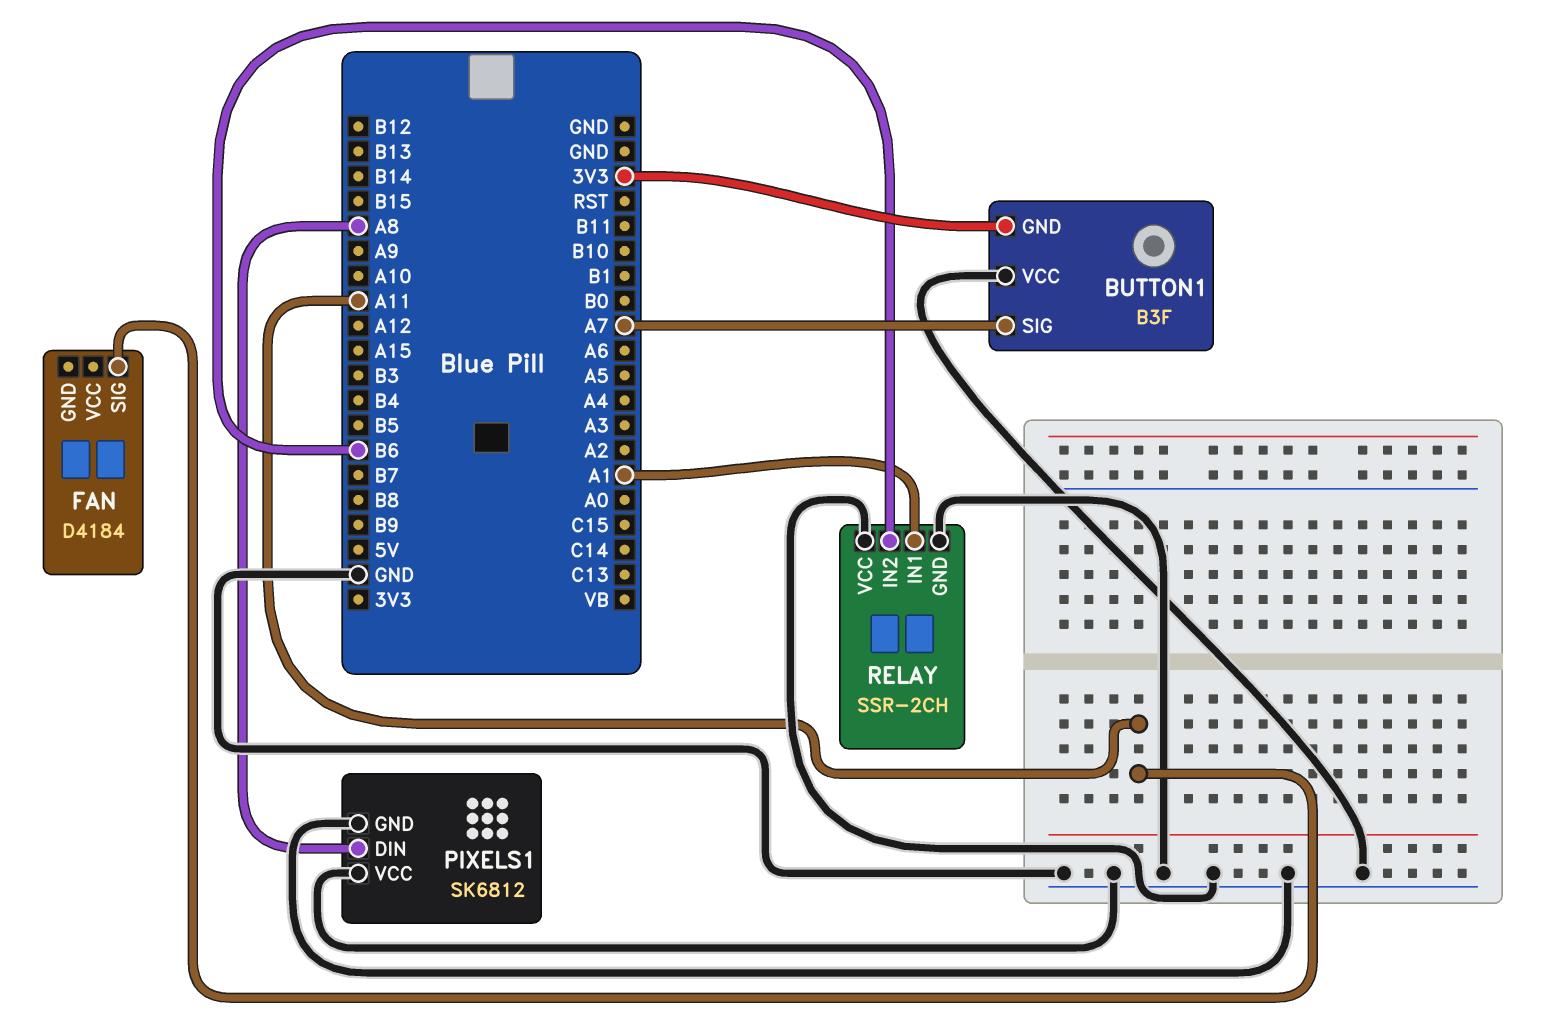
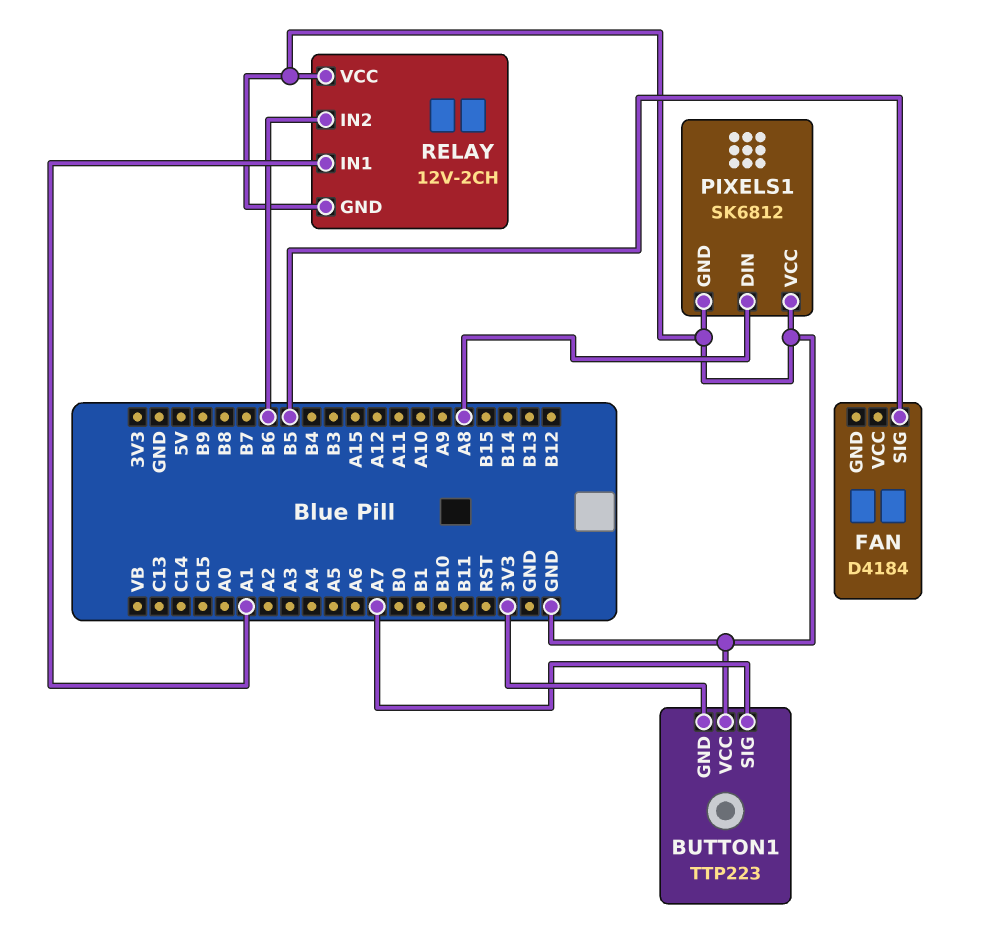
BUTTON1: B3F -> TTP223
FAN pin SIG: A11 -> B5
RELAY: SSR-2CH -> 12V-2CH

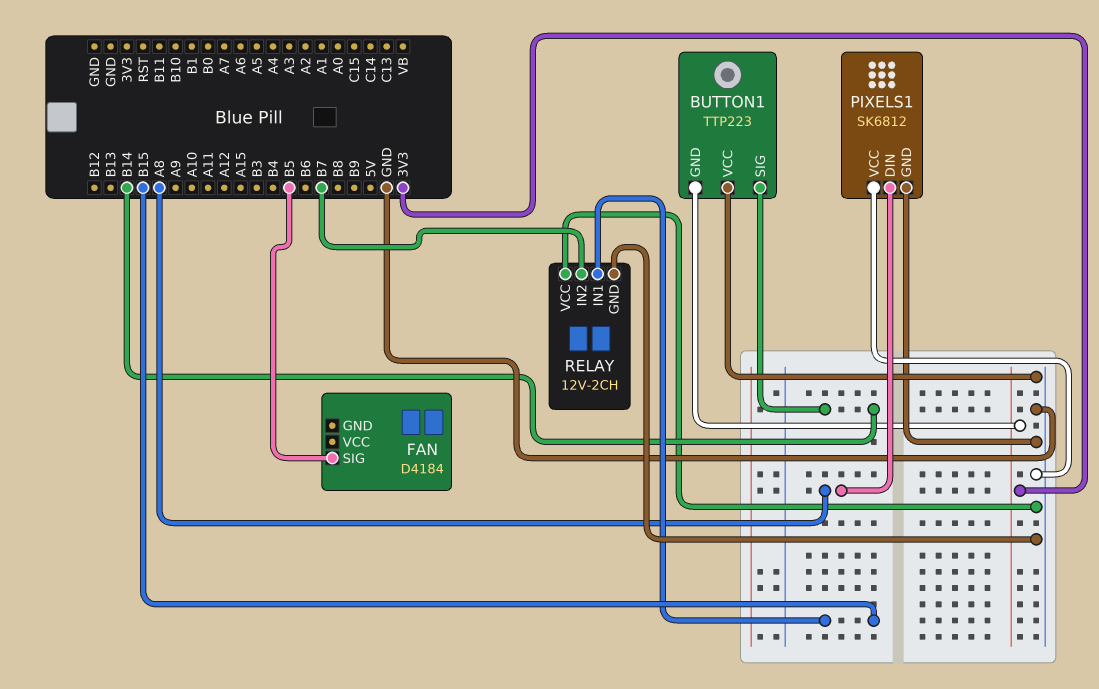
BUTTON1 pin SIG: A7 -> B14
RELAY pin IN1: A1 -> B15
RELAY pin IN2: B6 -> B7

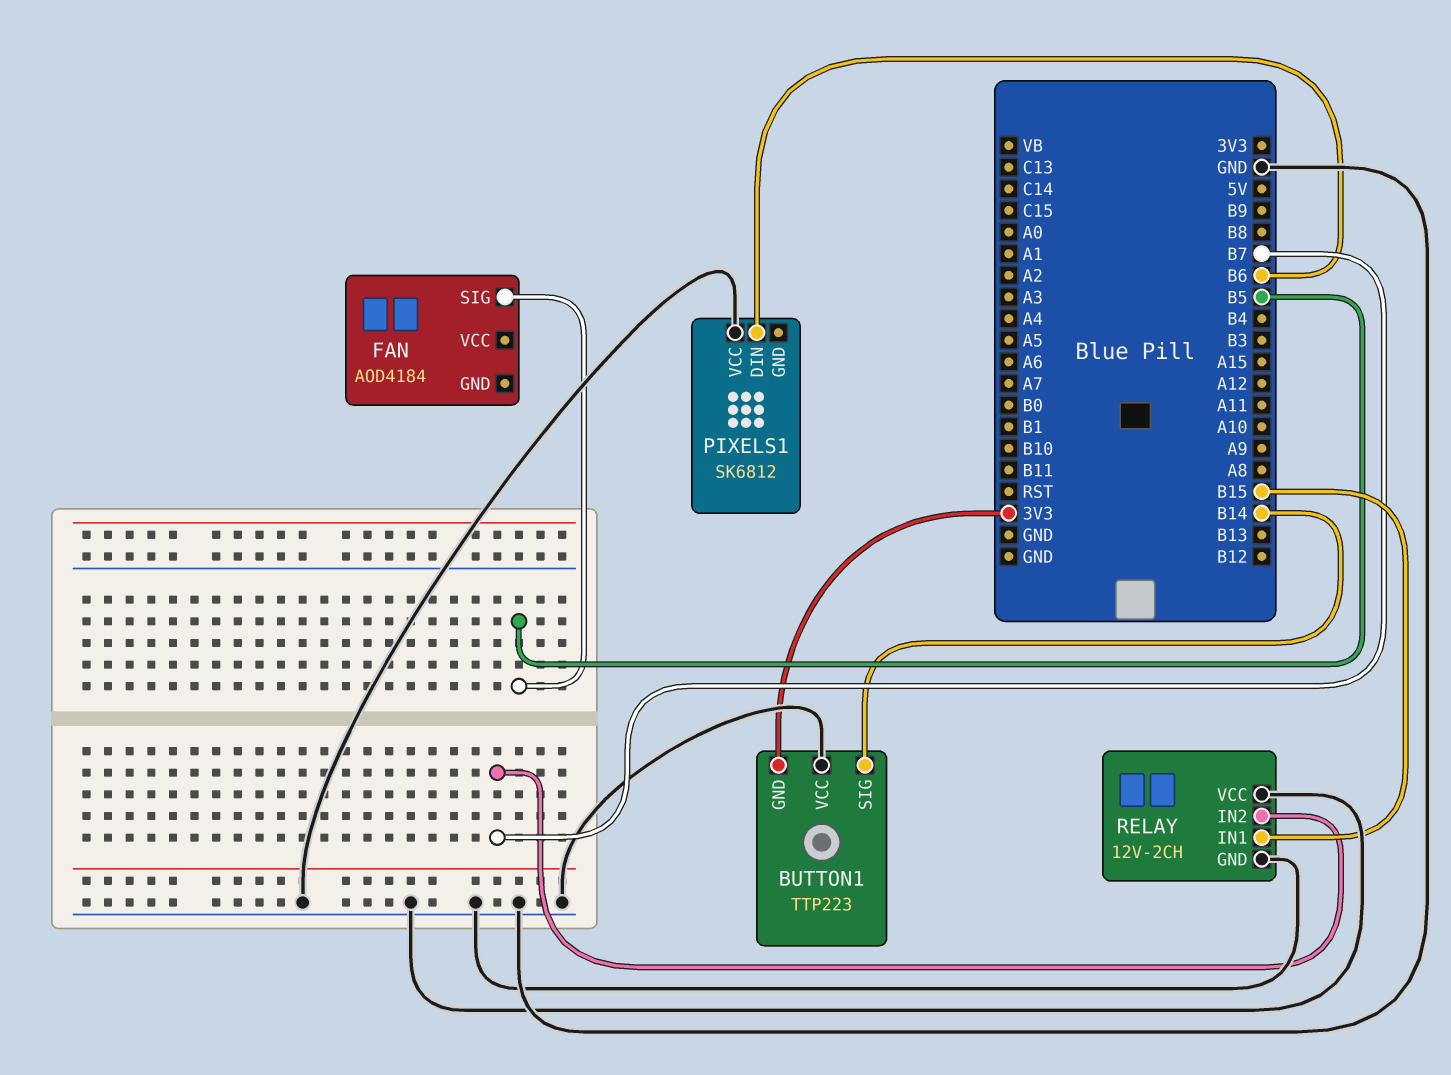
FAN: D4184 -> AOD4184
PIXELS1 pin DIN: A8 -> B6
PIXELS1 pin GND: GND -> none

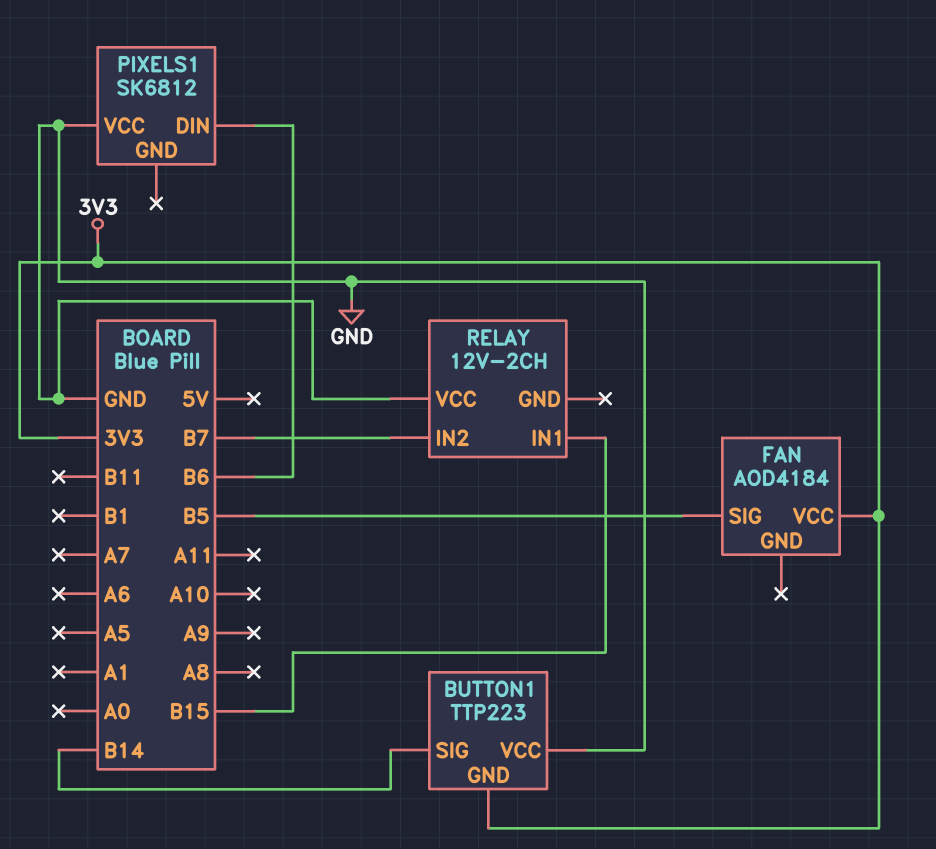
FAN pin VCC: none -> 3V3
RELAY pin GND: GND -> none

